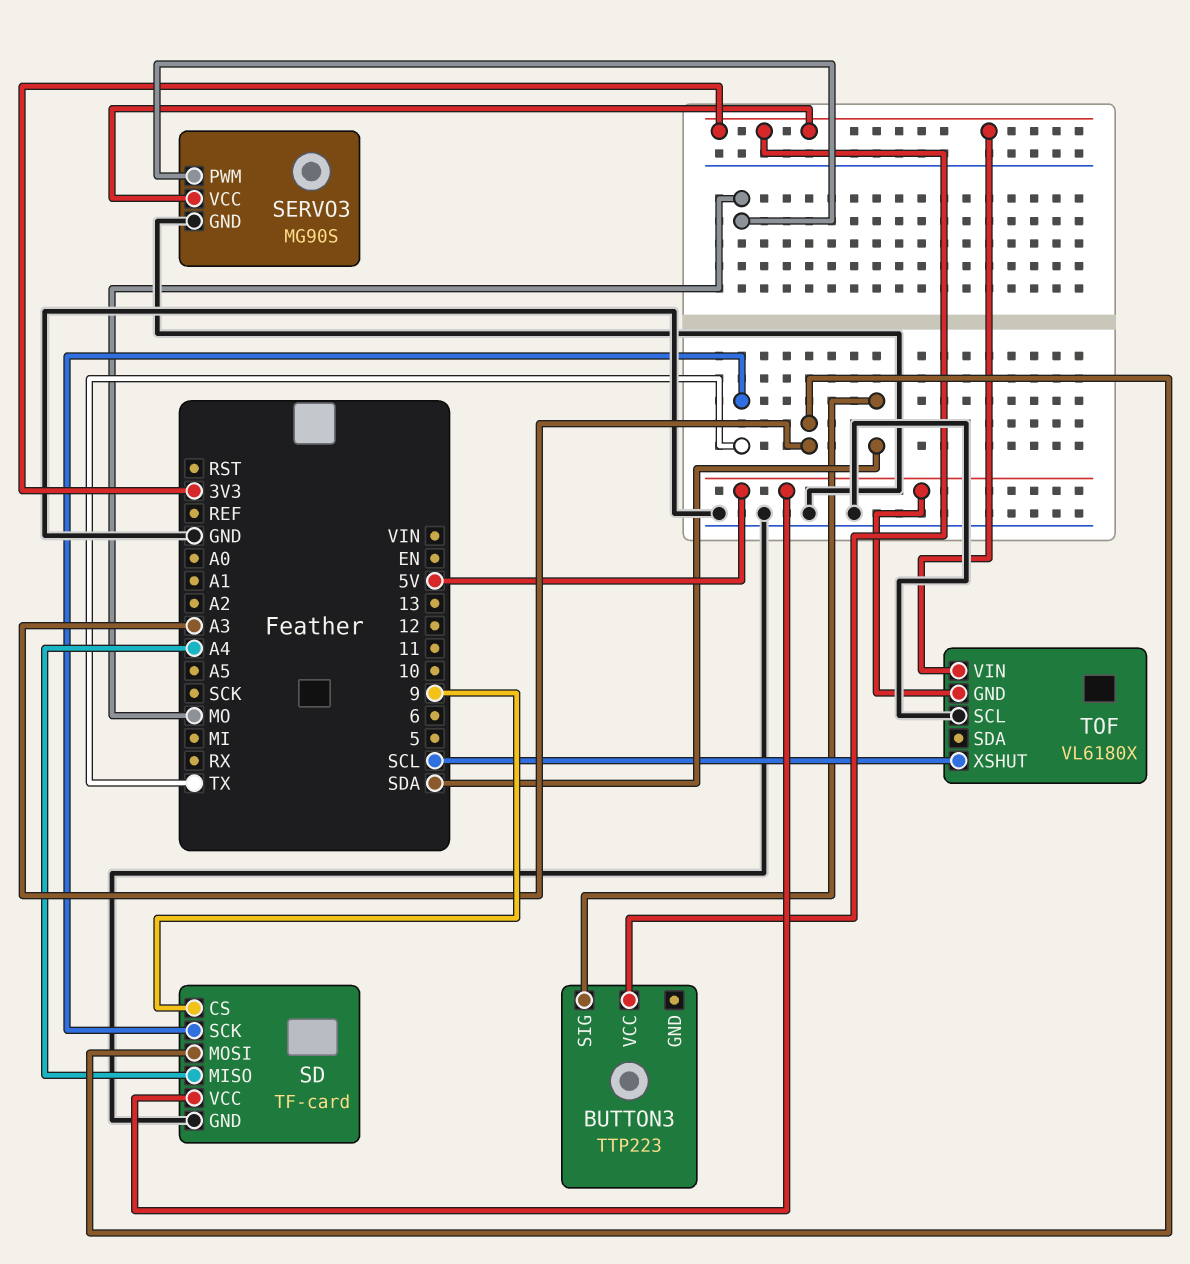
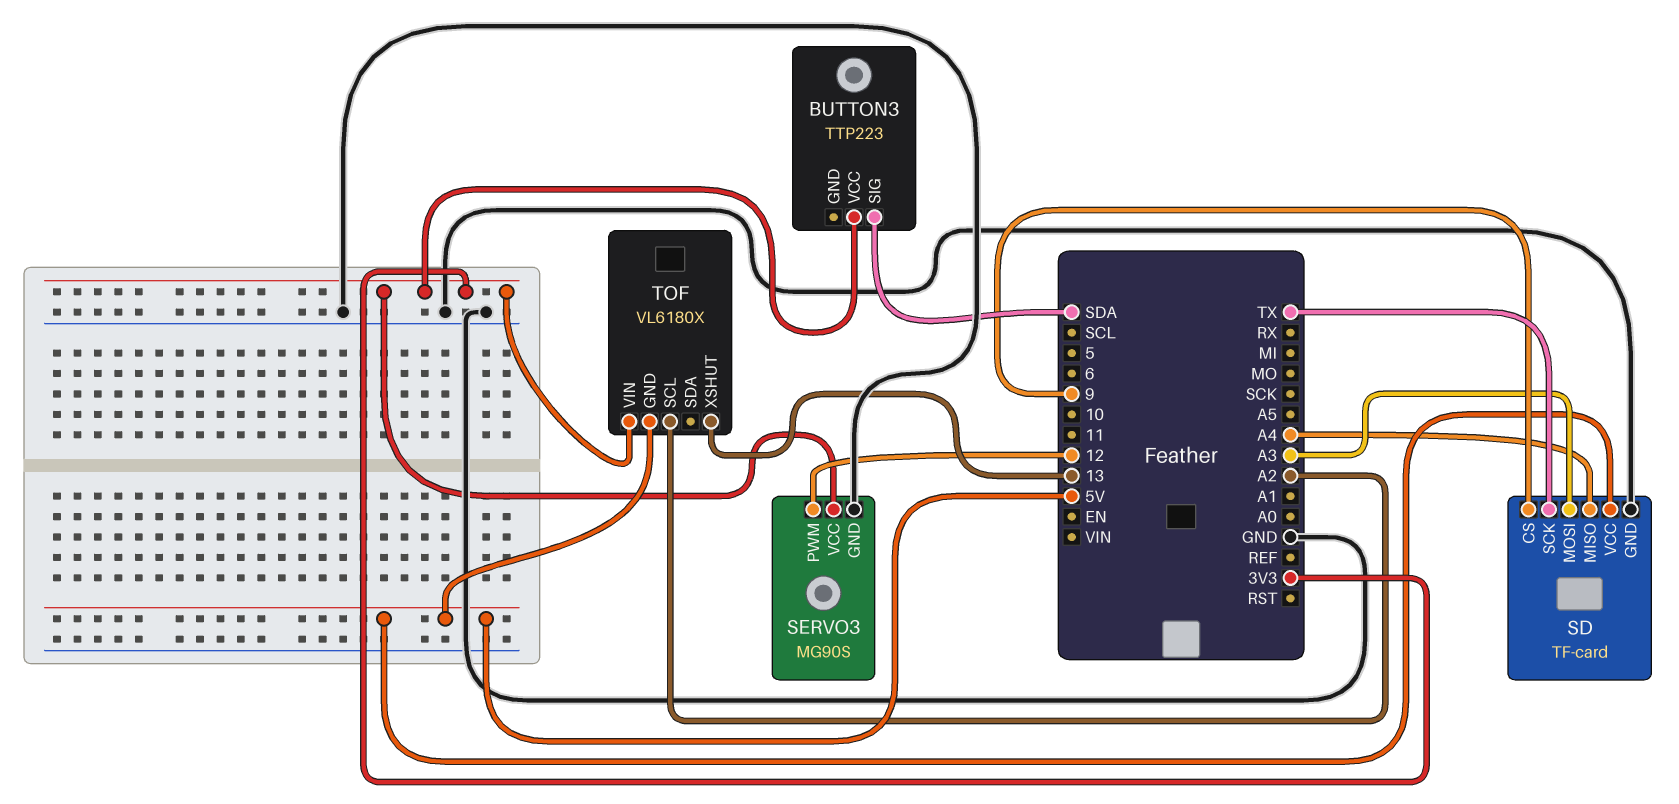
SERVO3 pin PWM: MO -> 12
TOF pin SCL: GND -> A2
TOF pin XSHUT: SCL -> 13

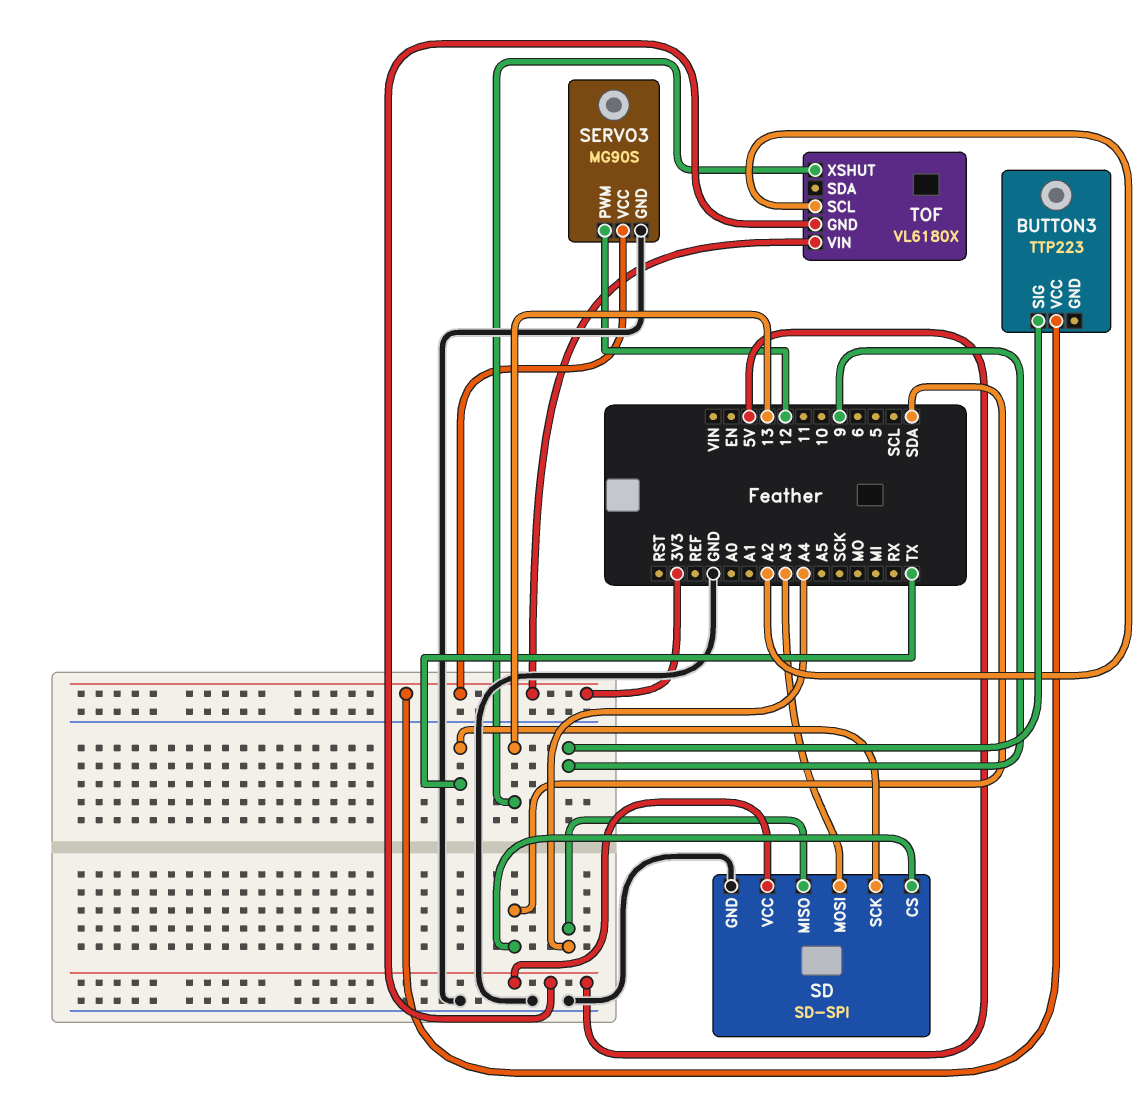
BUTTON3 pin SIG: SDA -> 9
SD: TF-card -> SD-SPI
SD pin CS: 9 -> SDA

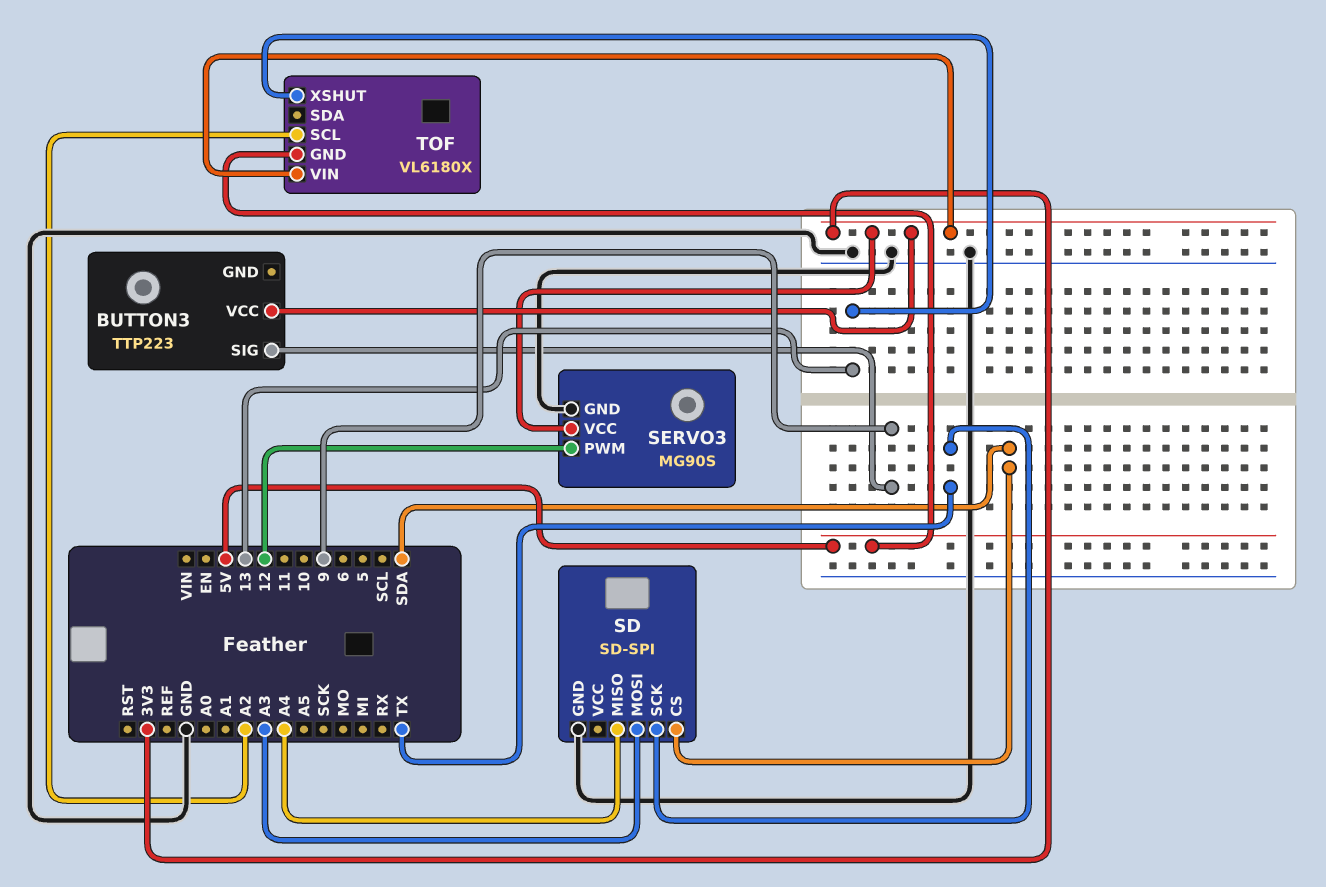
SD pin VCC: 5V -> none

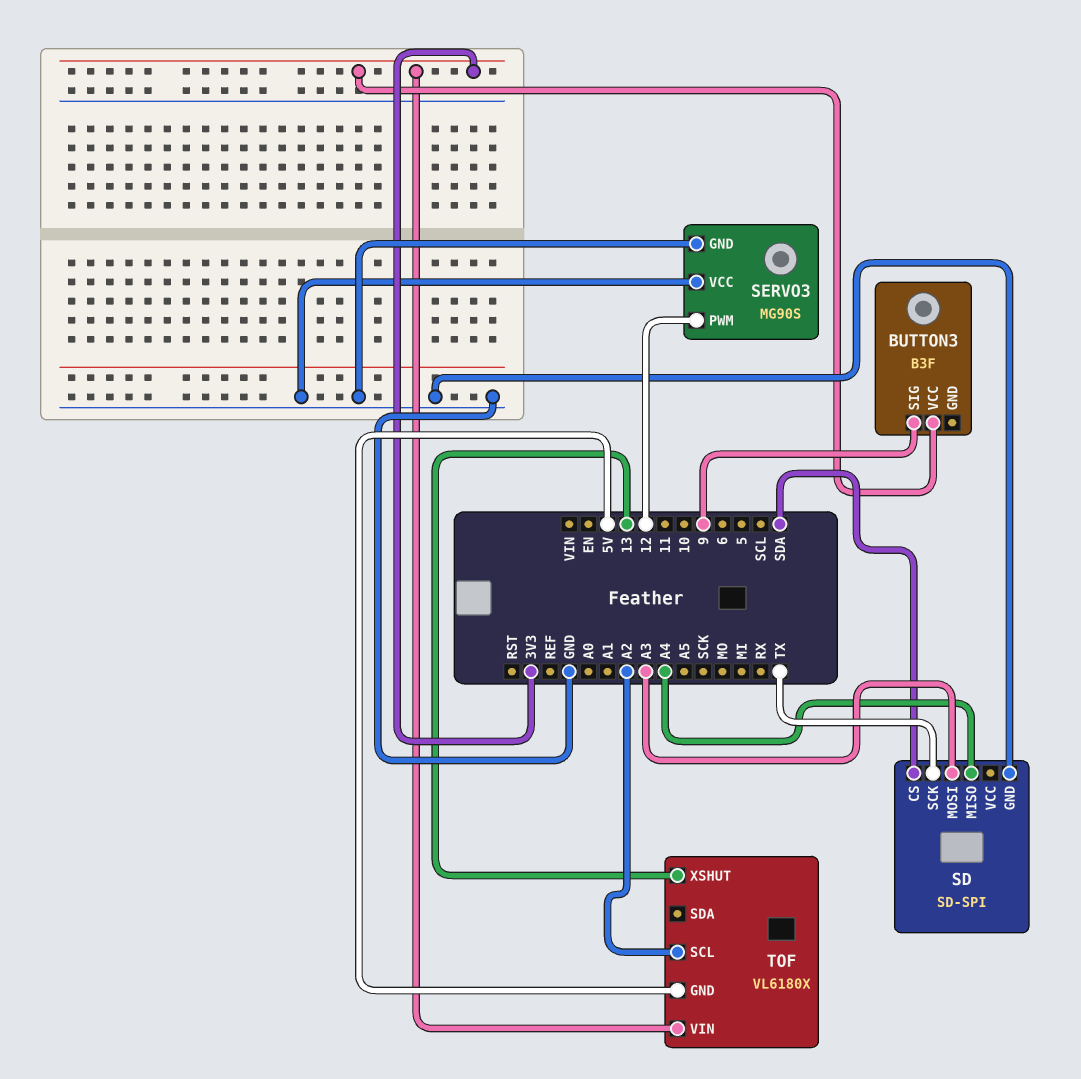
BUTTON3: TTP223 -> B3F
SERVO3 pin VCC: 3V3 -> GND

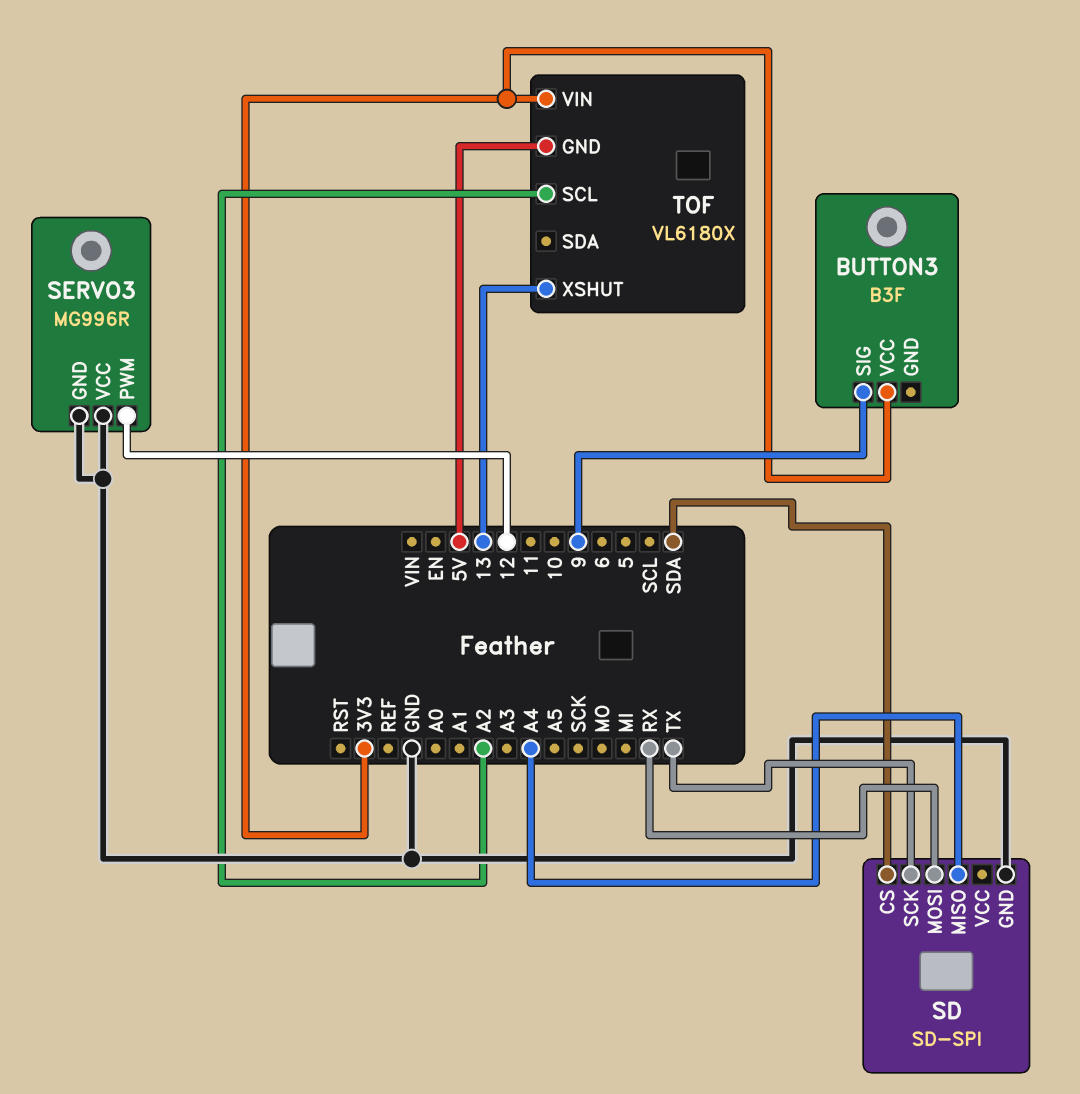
SD pin MOSI: A3 -> RX
SERVO3: MG90S -> MG996R

